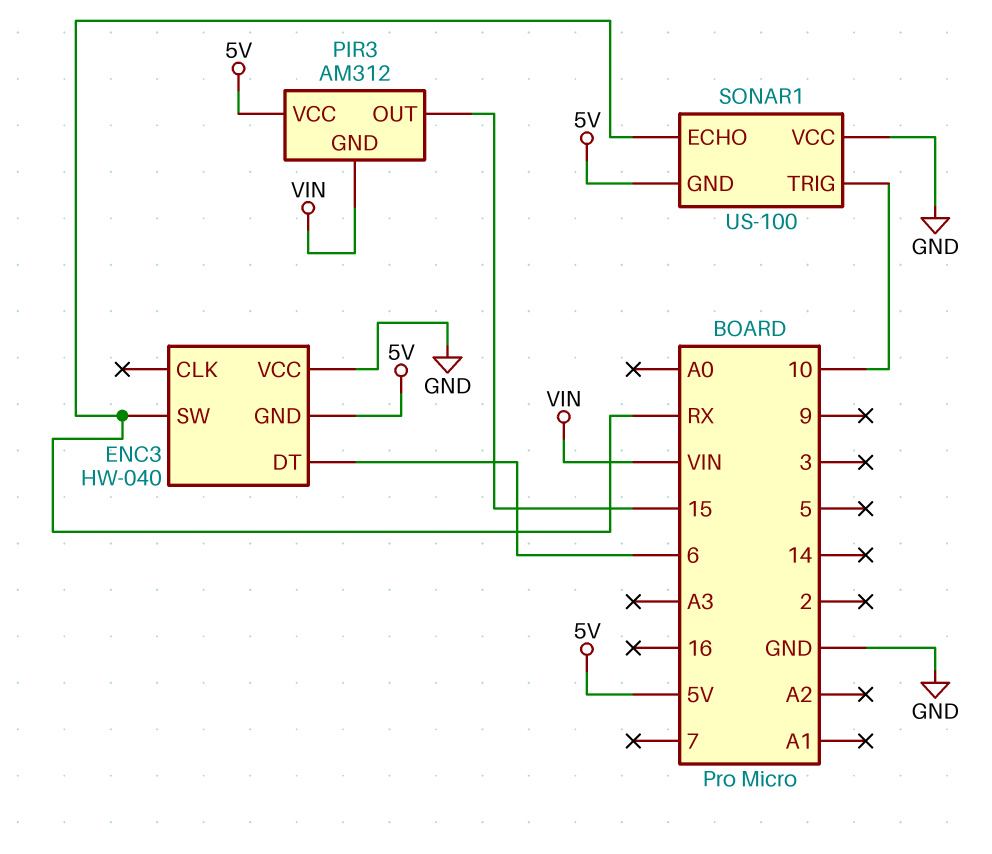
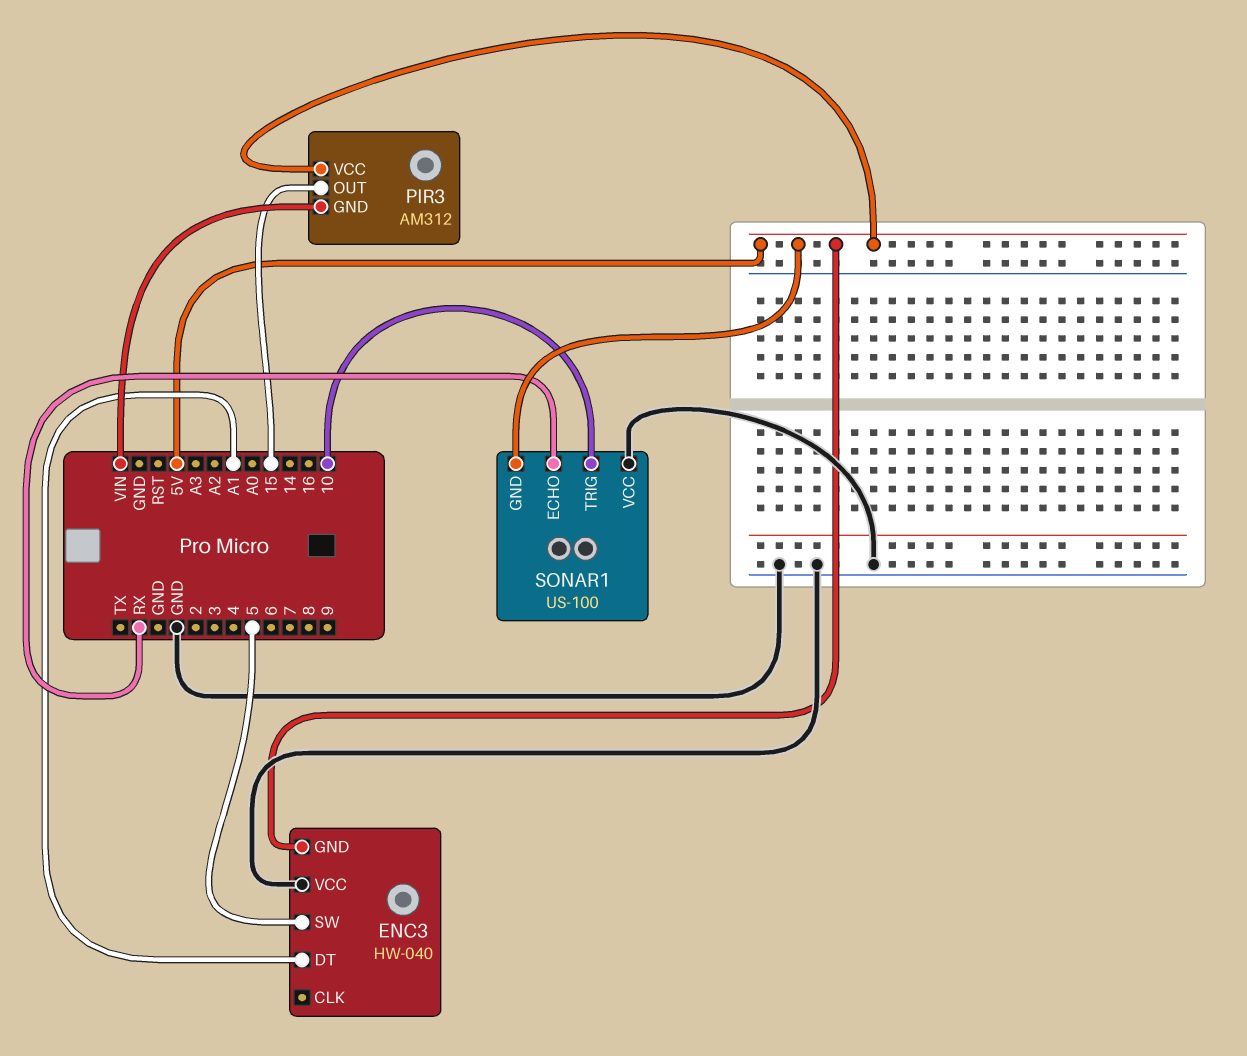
ENC3 pin DT: 6 -> A1
ENC3 pin SW: RX -> 5

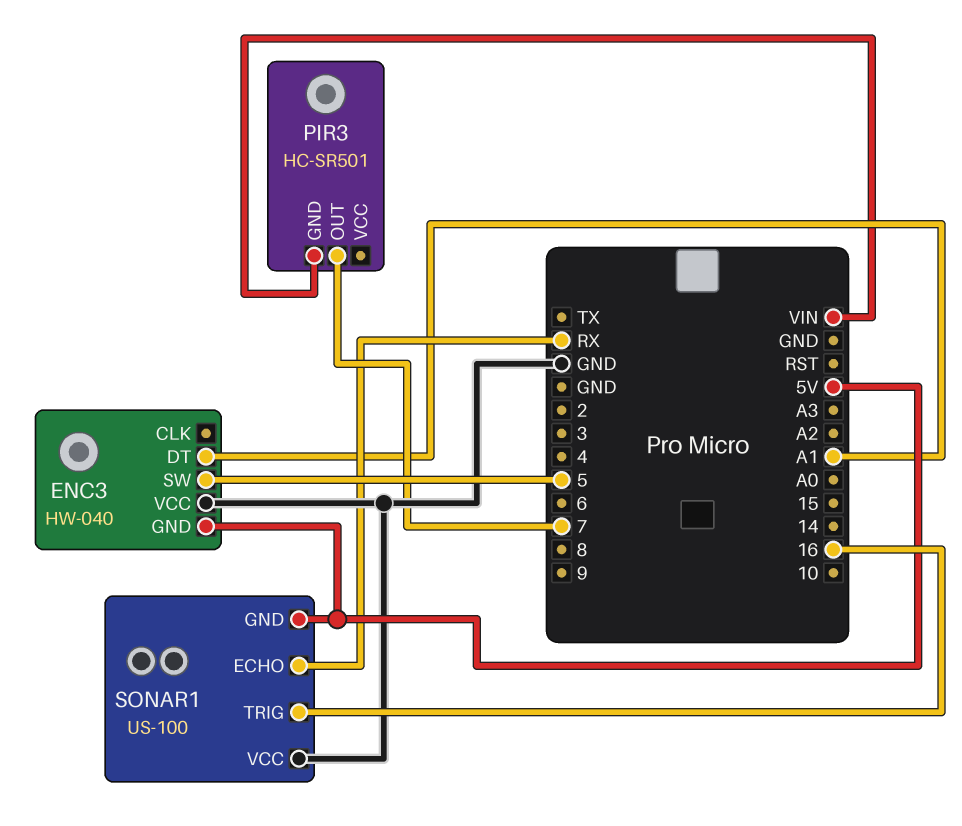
PIR3: AM312 -> HC-SR501
PIR3 pin OUT: 15 -> 7
PIR3 pin VCC: 5V -> none
SONAR1 pin TRIG: 10 -> 16

